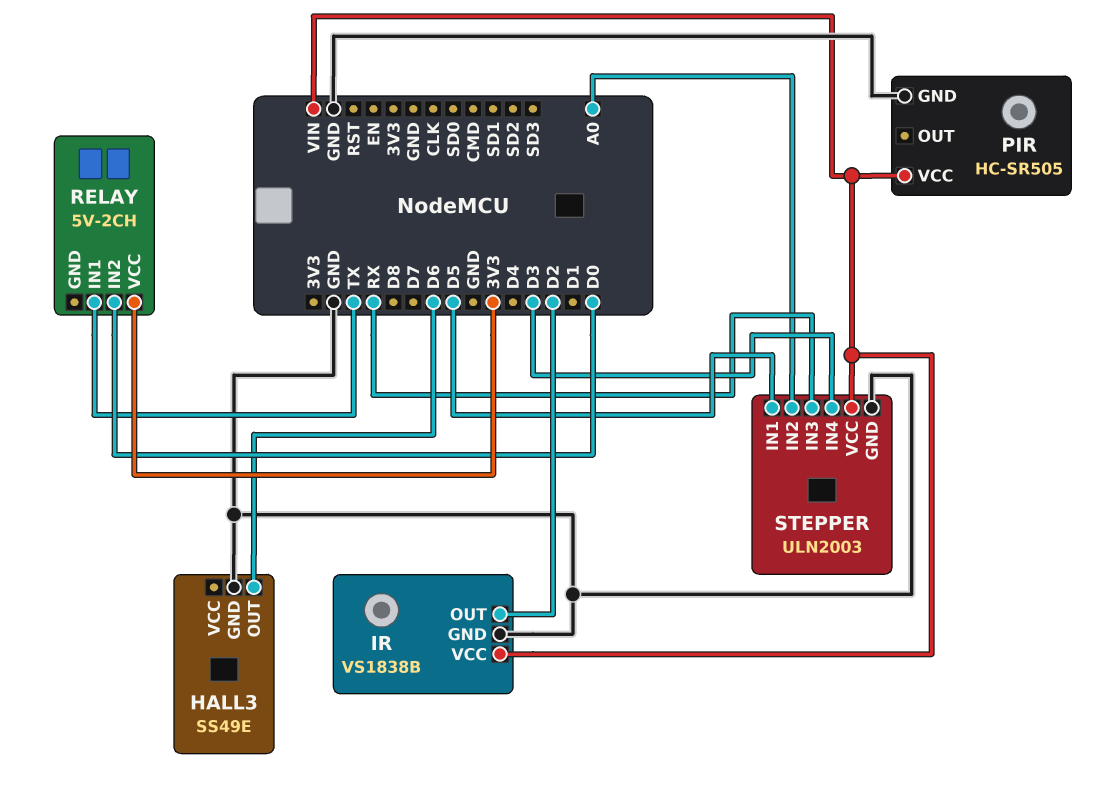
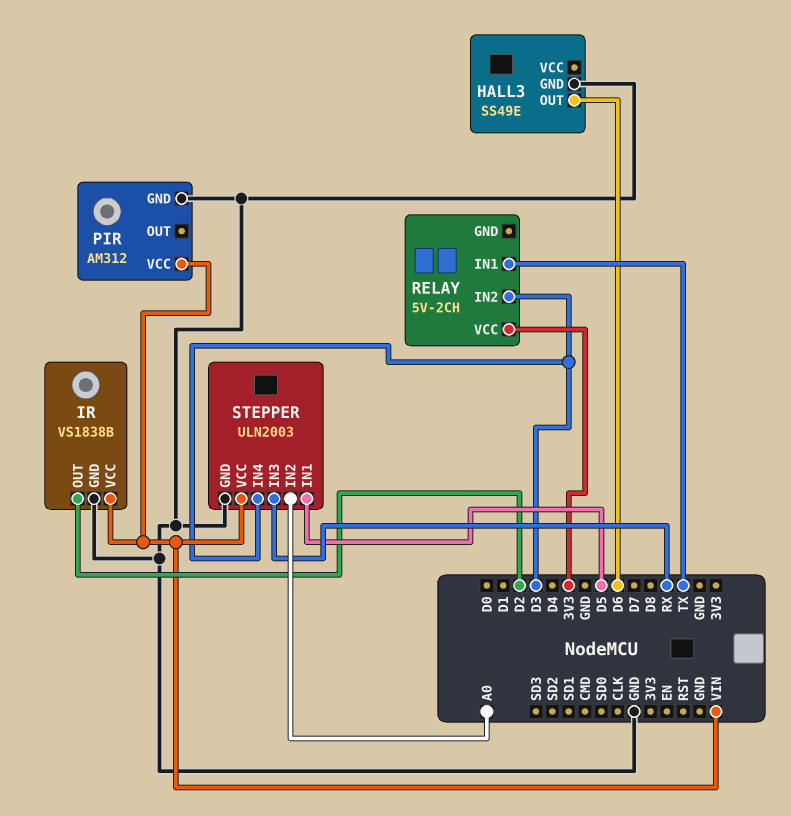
PIR: HC-SR505 -> AM312
RELAY pin IN2: D0 -> D3

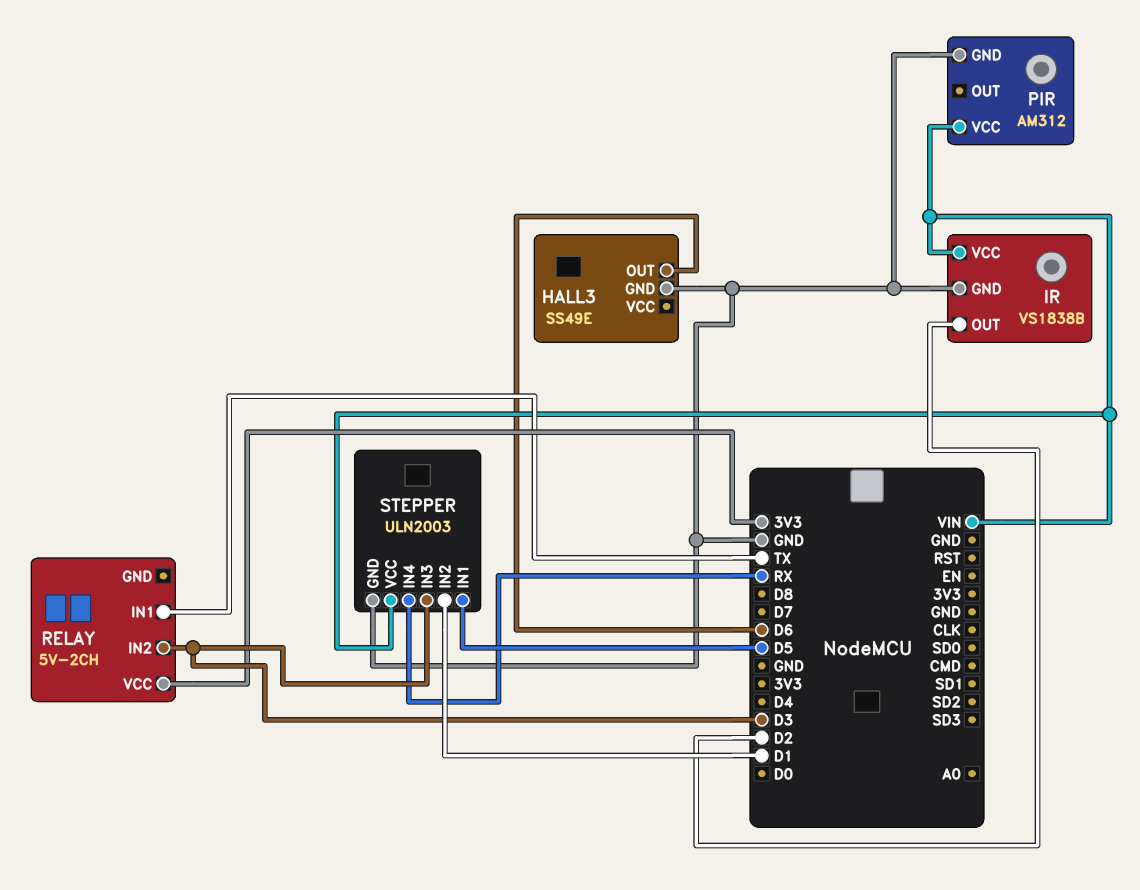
STEPPER pin IN2: A0 -> D1
STEPPER pin IN3: RX -> D3
STEPPER pin IN4: D3 -> RX

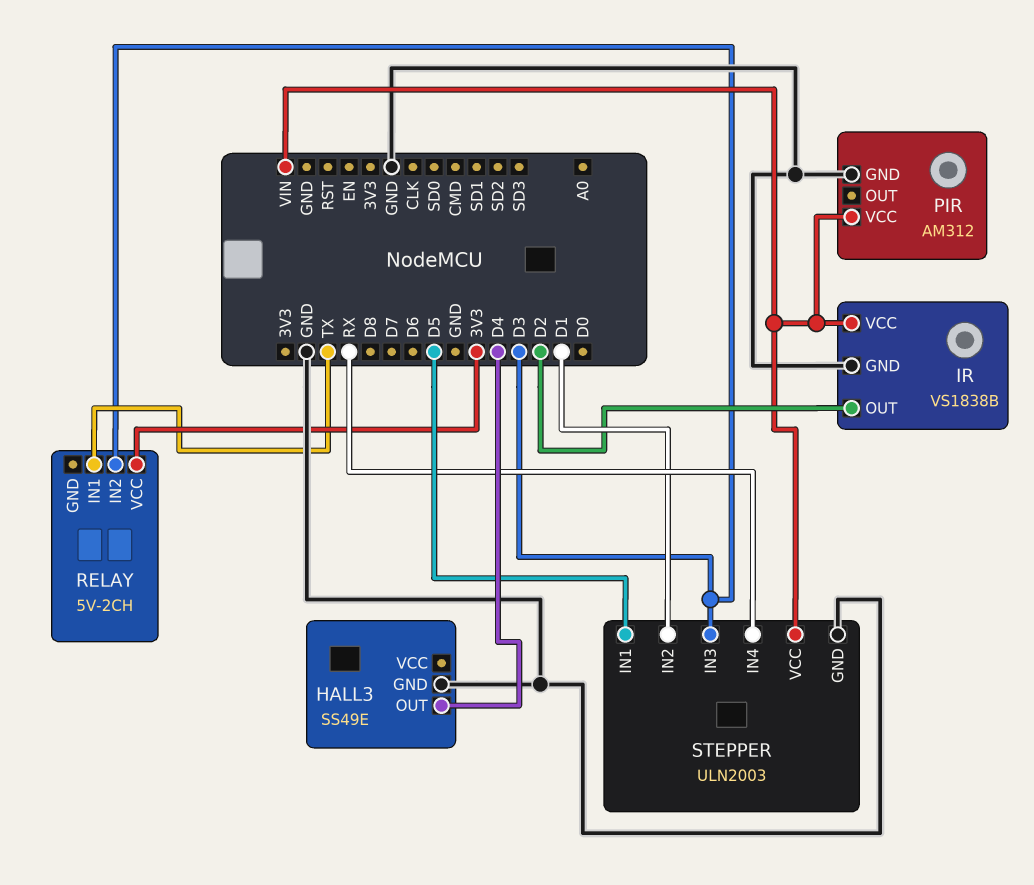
HALL3 pin OUT: D6 -> D4

